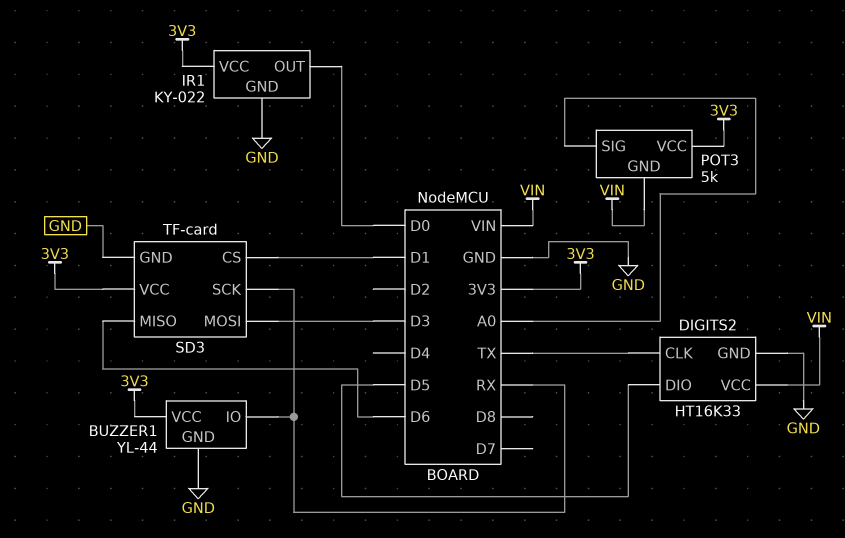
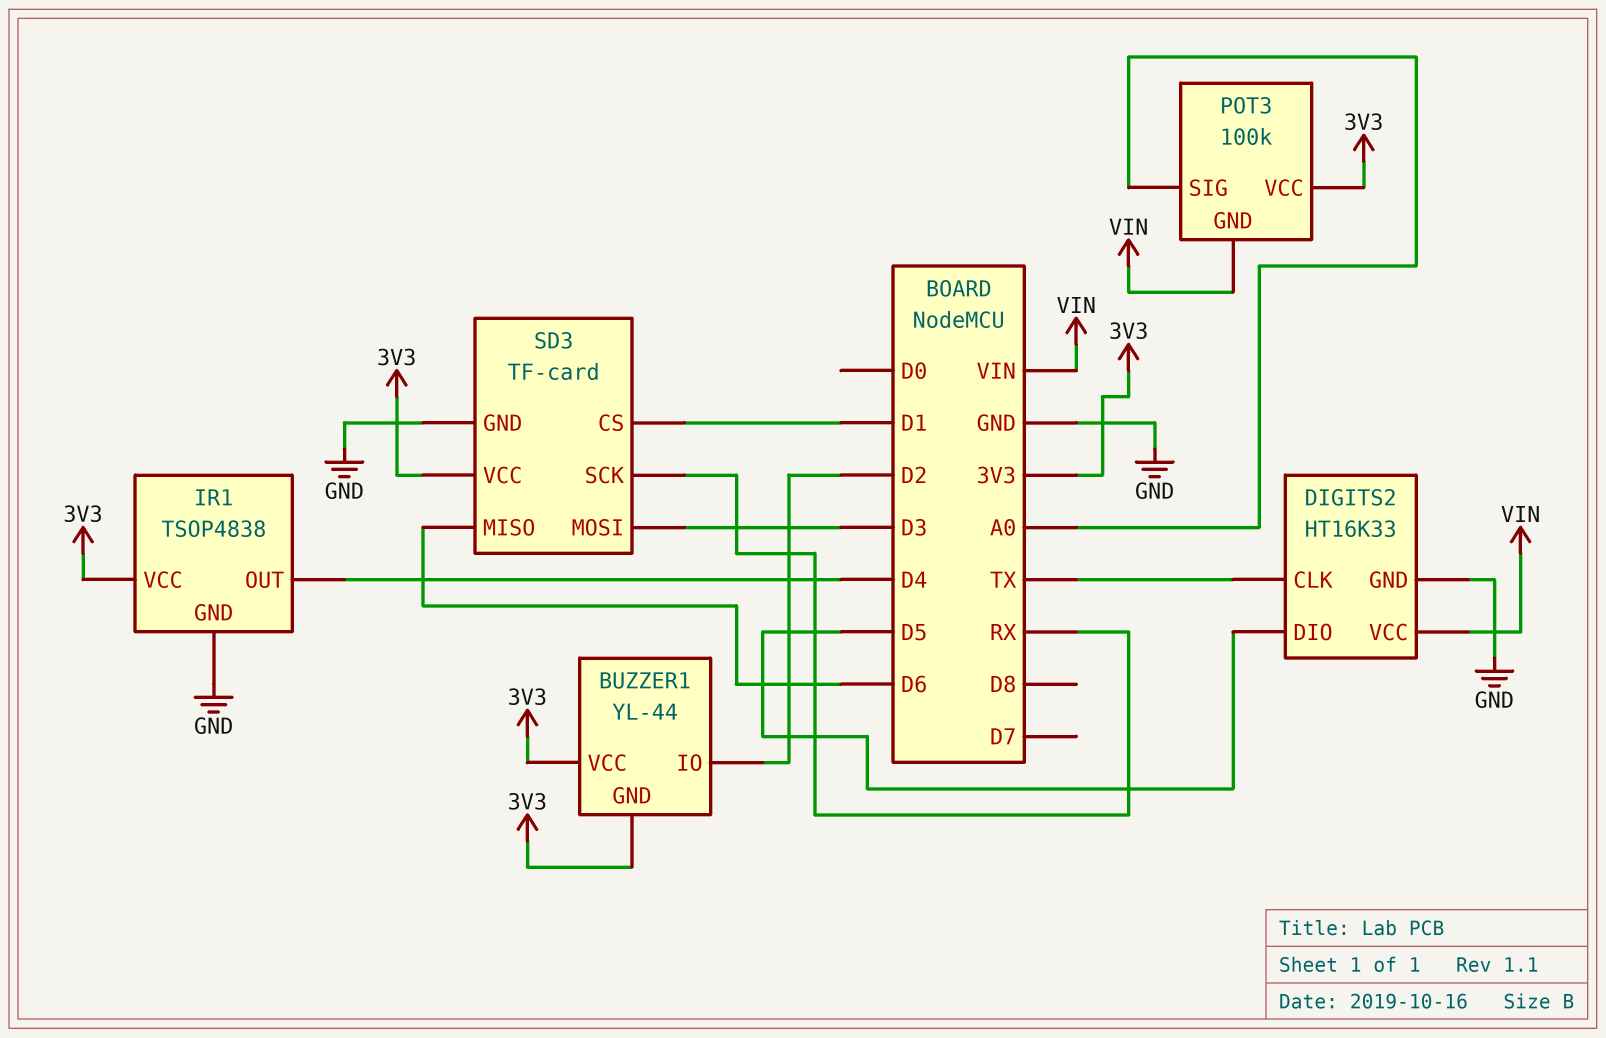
BUZZER1 pin GND: GND -> 3V3
BUZZER1 pin IO: RX -> D2
IR1: KY-022 -> TSOP4838
IR1 pin OUT: D0 -> D4
POT3: 5k -> 100k

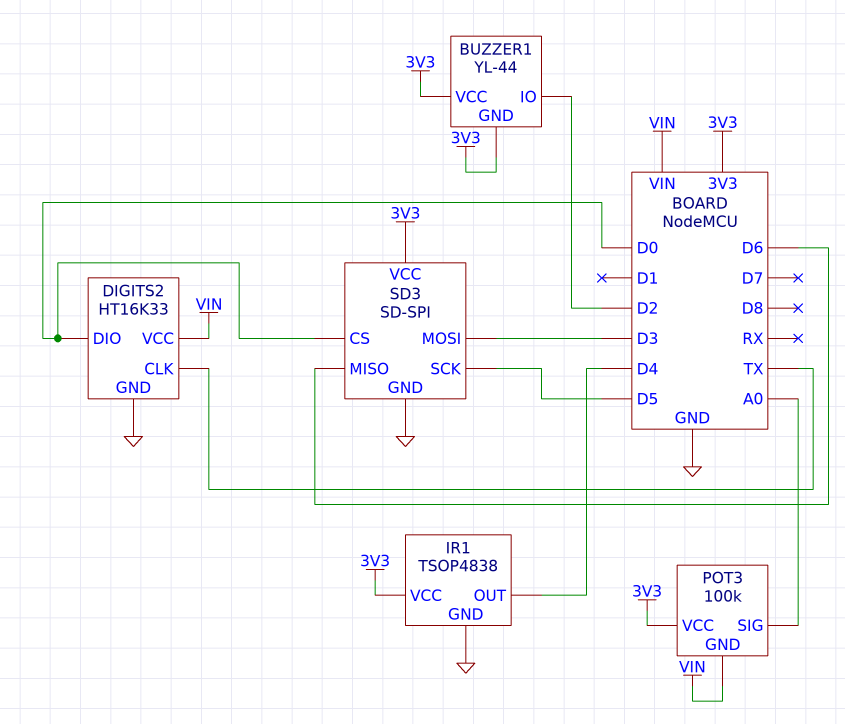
DIGITS2 pin DIO: D5 -> D0
SD3: TF-card -> SD-SPI
SD3 pin CS: D1 -> D0
SD3 pin SCK: RX -> D5

